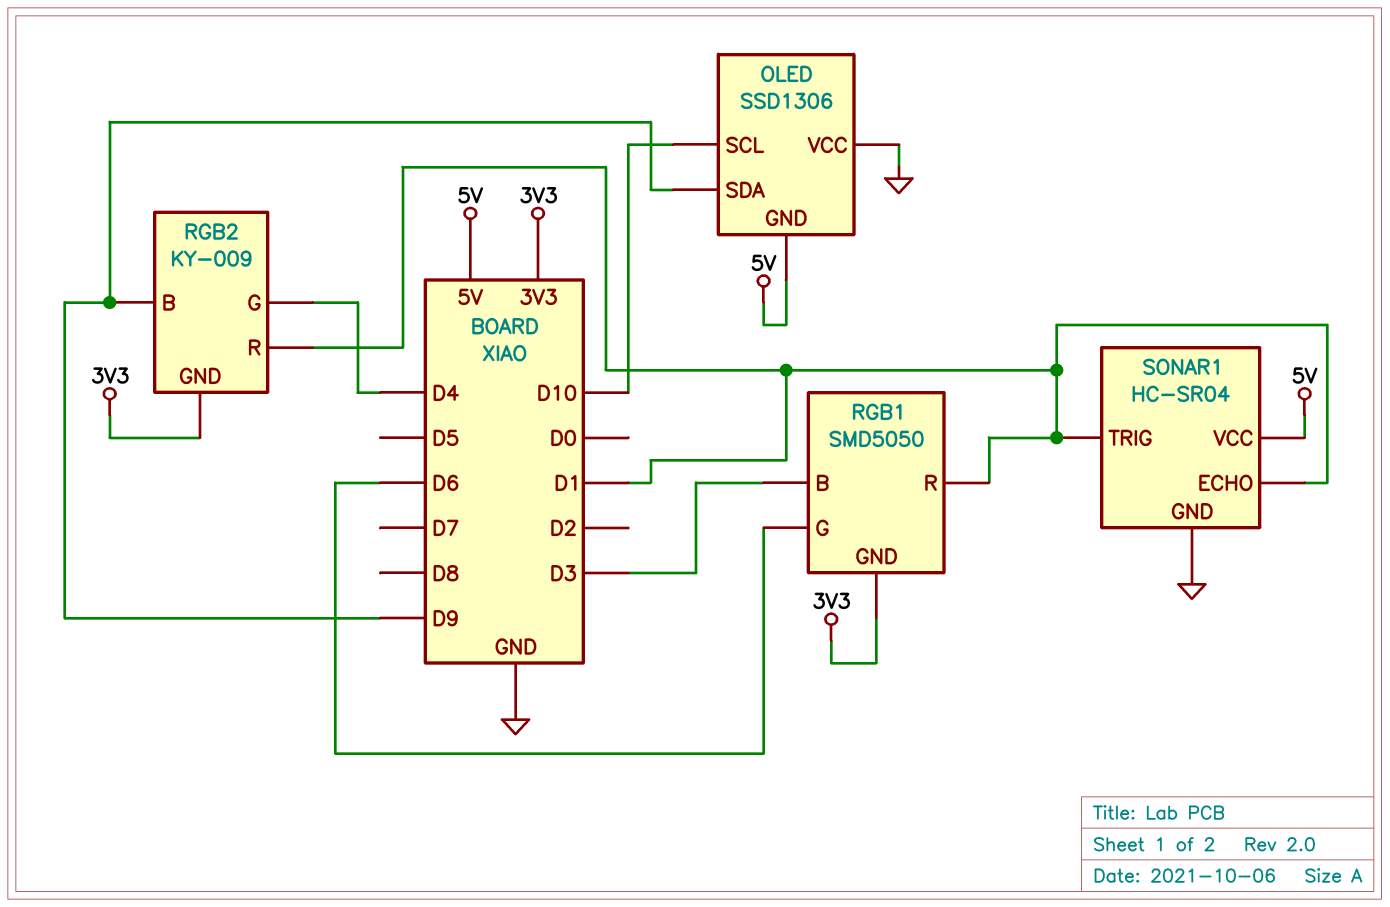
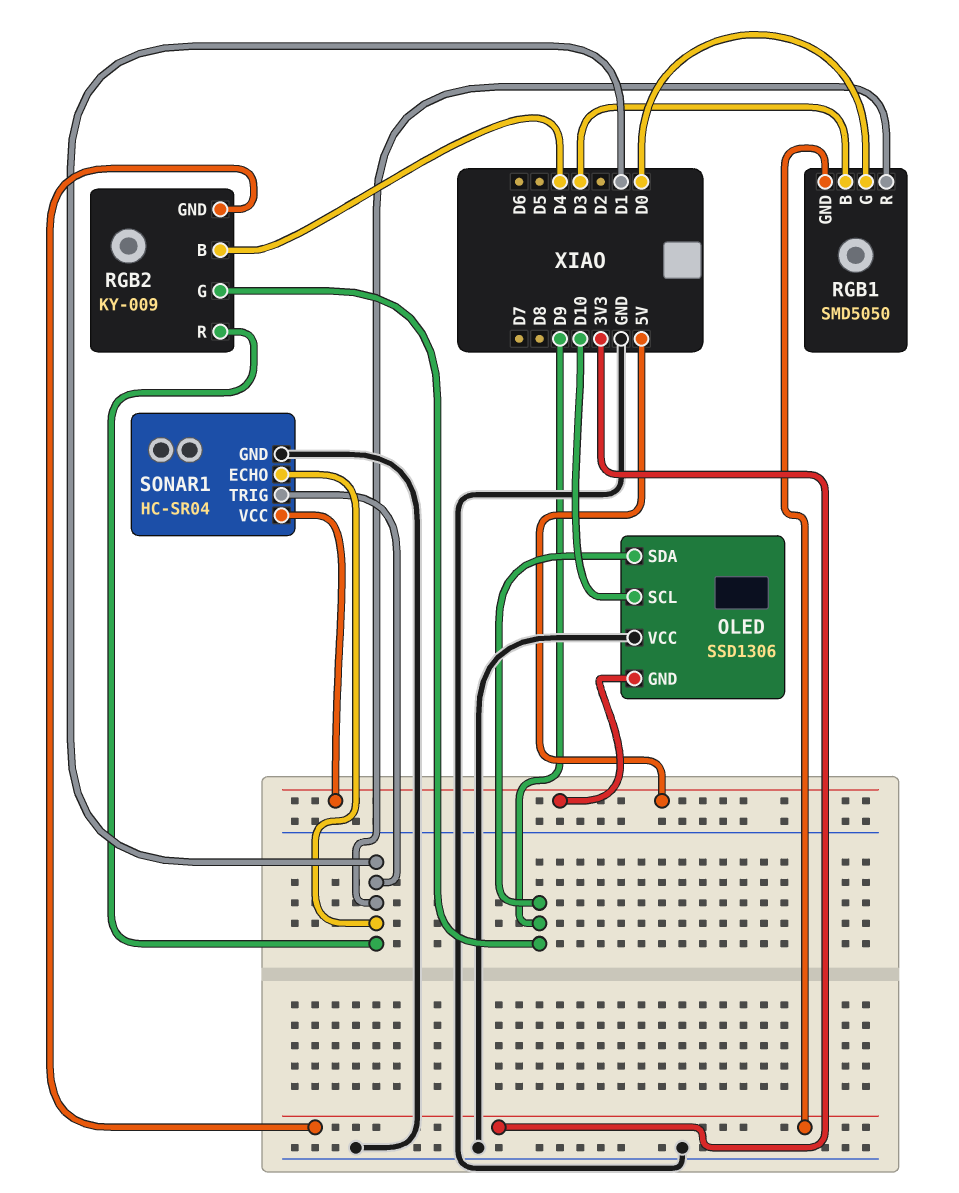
RGB1 pin G: D6 -> D0
RGB2 pin B: D9 -> D4
RGB2 pin G: D4 -> D9

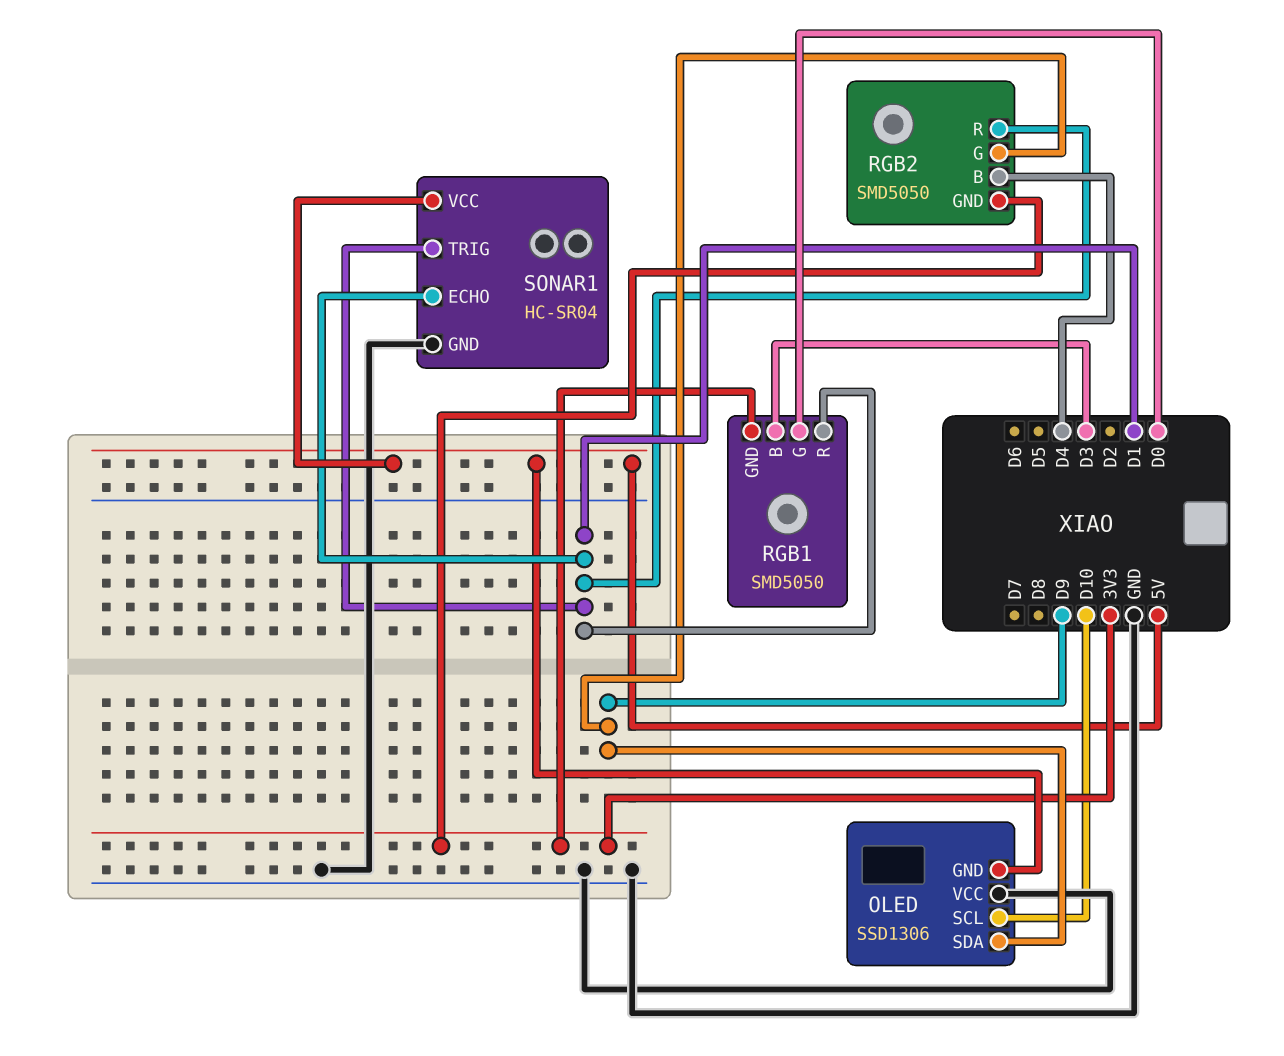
RGB2: KY-009 -> SMD5050

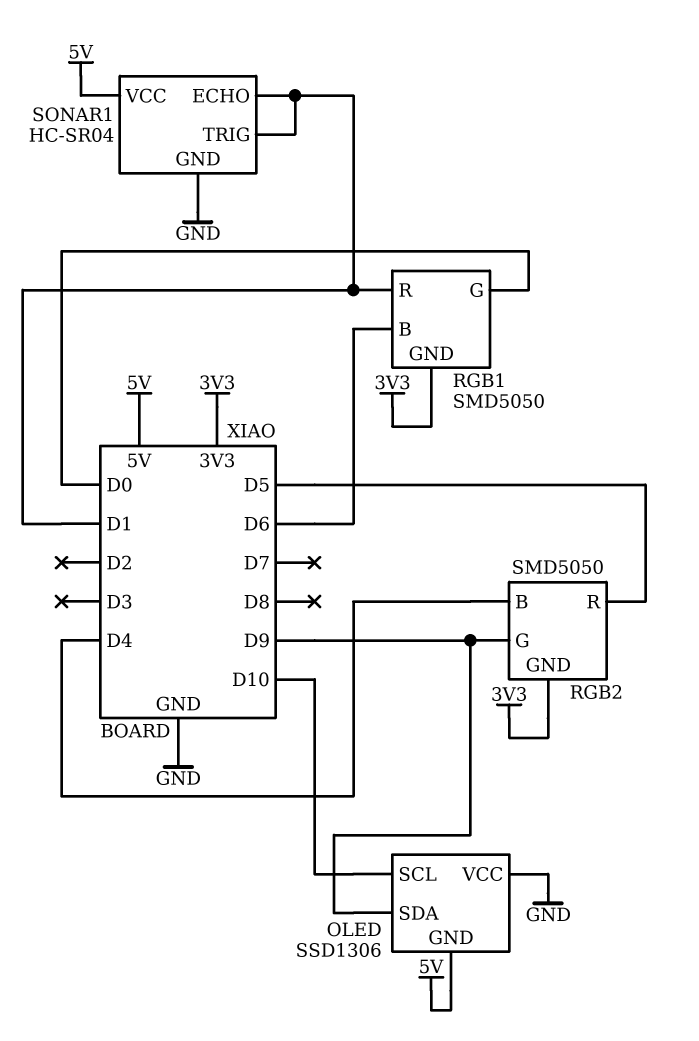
RGB1 pin B: D3 -> D6
RGB2 pin R: D1 -> D5

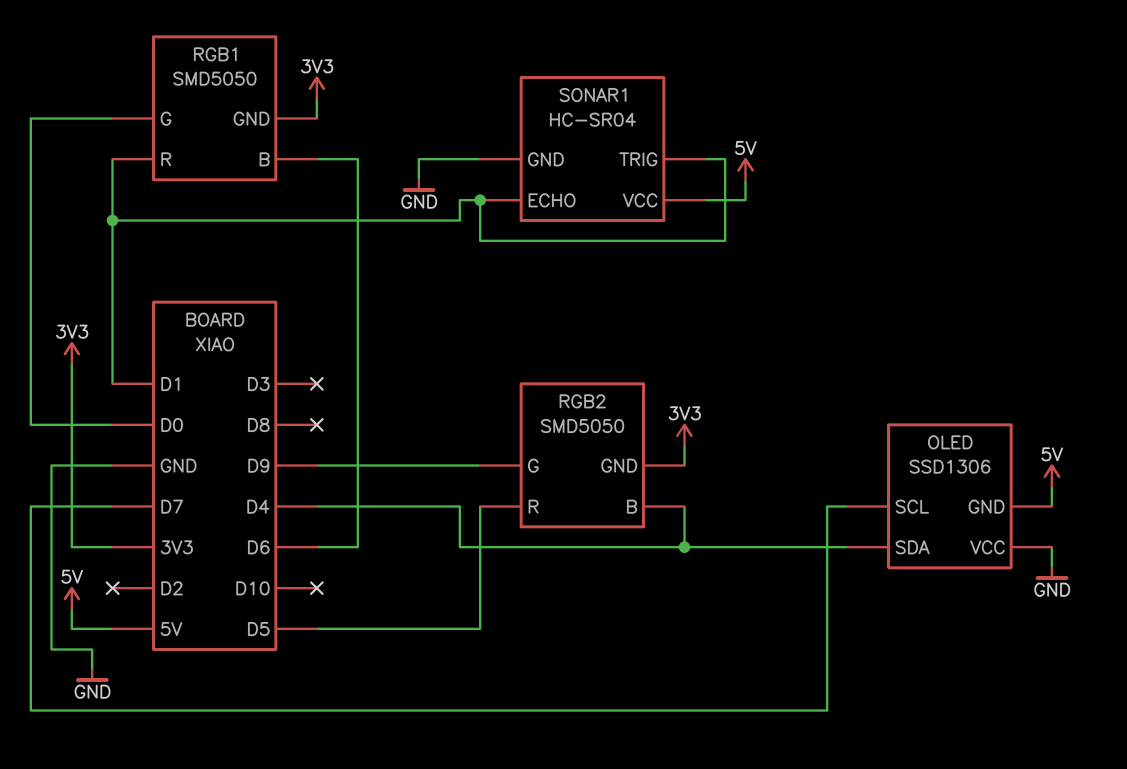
OLED pin SCL: D10 -> D7
OLED pin SDA: D9 -> D4

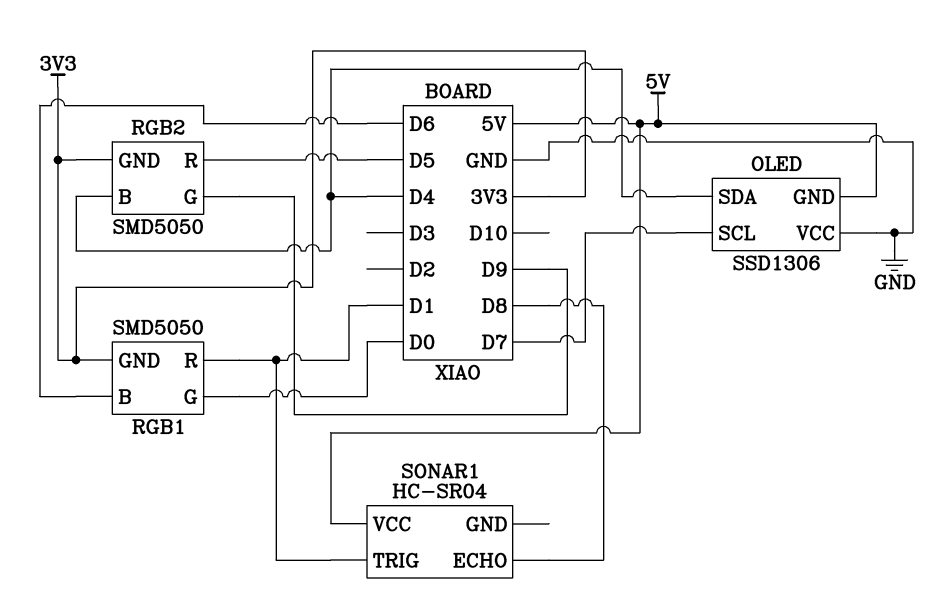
SONAR1 pin ECHO: D1 -> D8
SONAR1 pin GND: GND -> none

